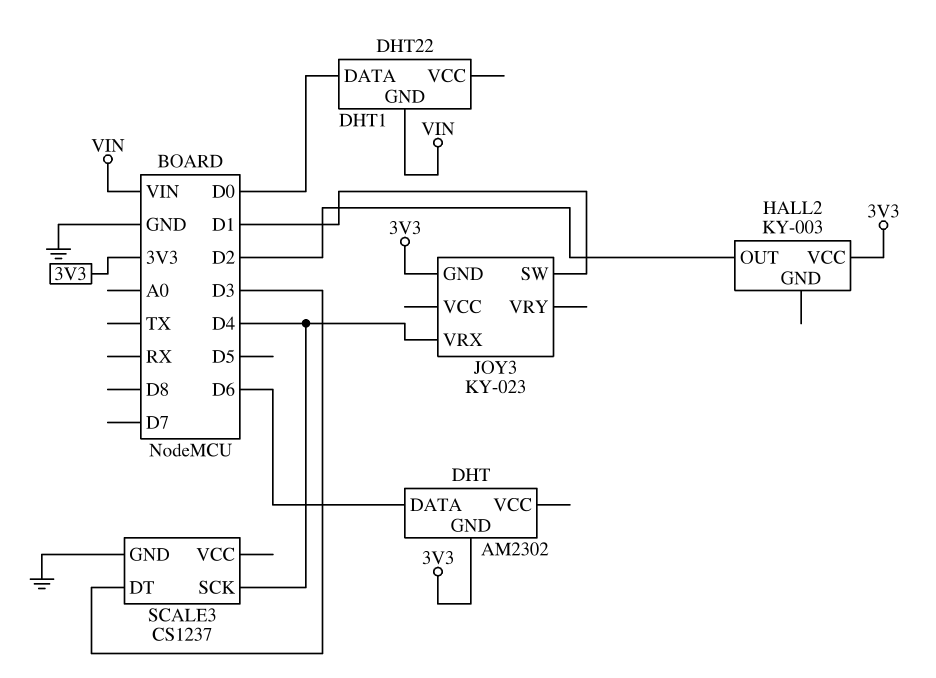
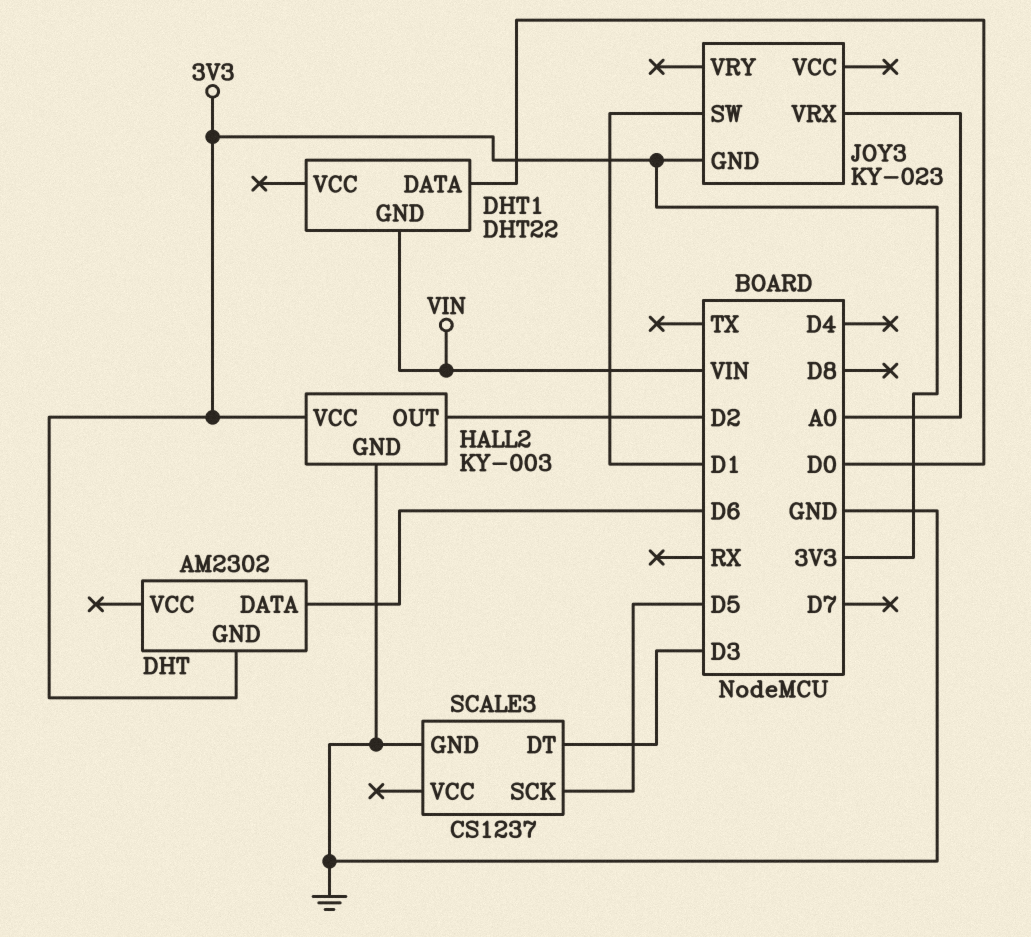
HALL2 pin GND: none -> GND
JOY3 pin VRX: D4 -> A0
SCALE3 pin SCK: D4 -> D5

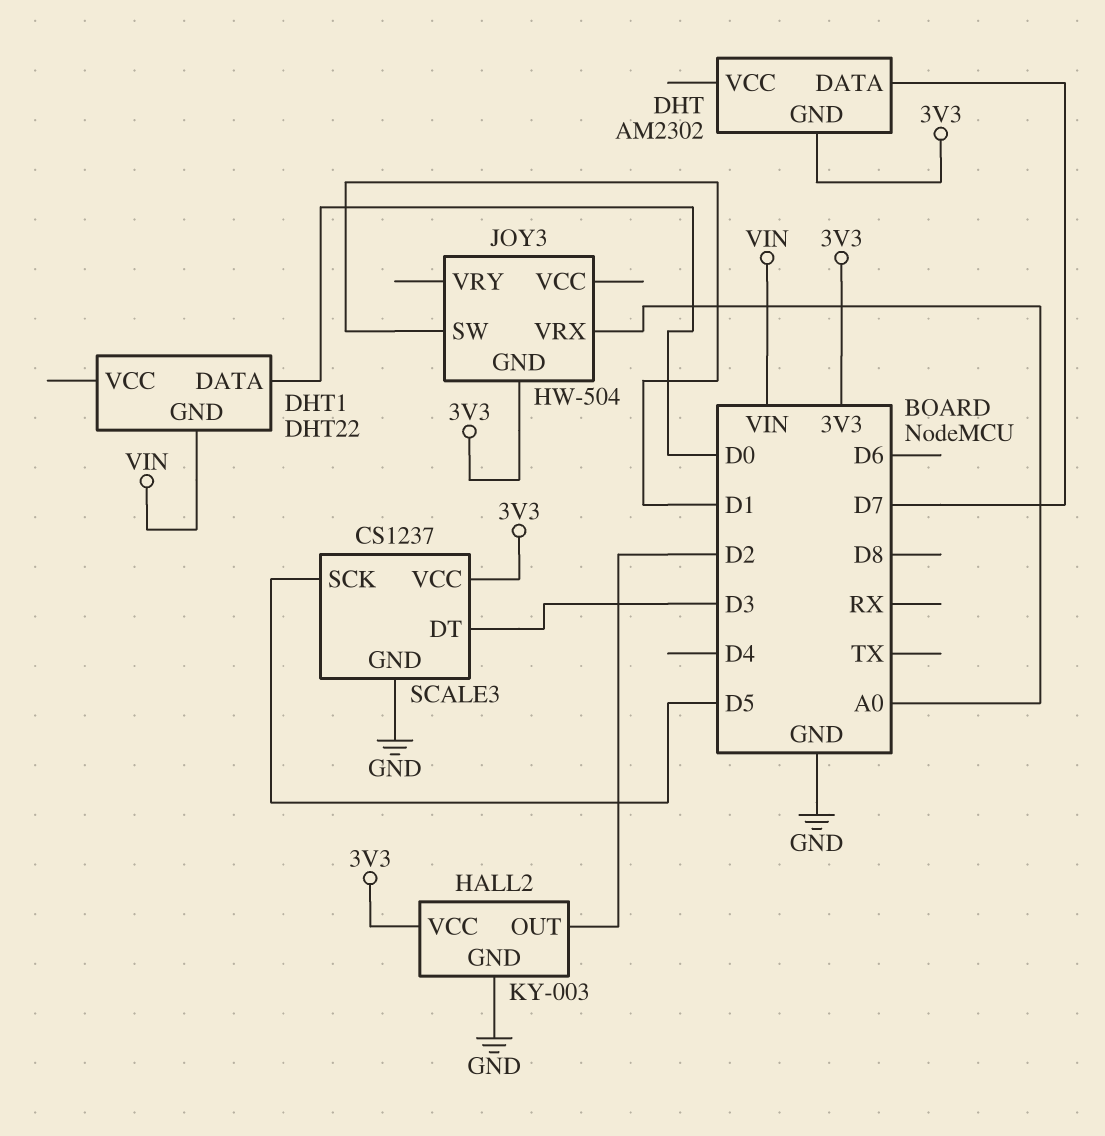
DHT pin DATA: D6 -> D7
JOY3: KY-023 -> HW-504
SCALE3 pin VCC: none -> 3V3

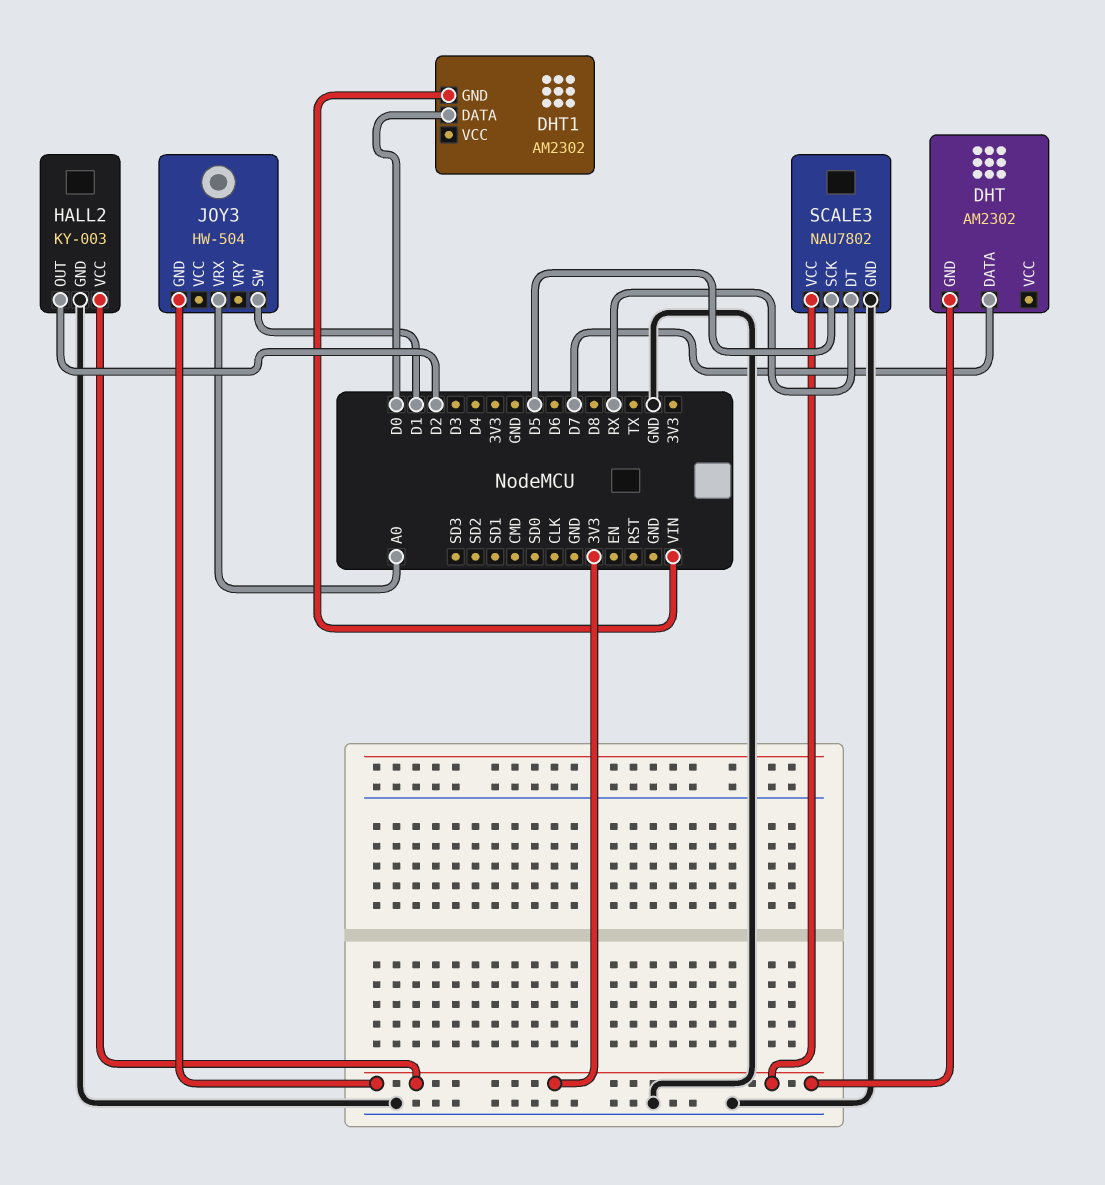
DHT1: DHT22 -> AM2302
SCALE3: CS1237 -> NAU7802
SCALE3 pin DT: D3 -> RX

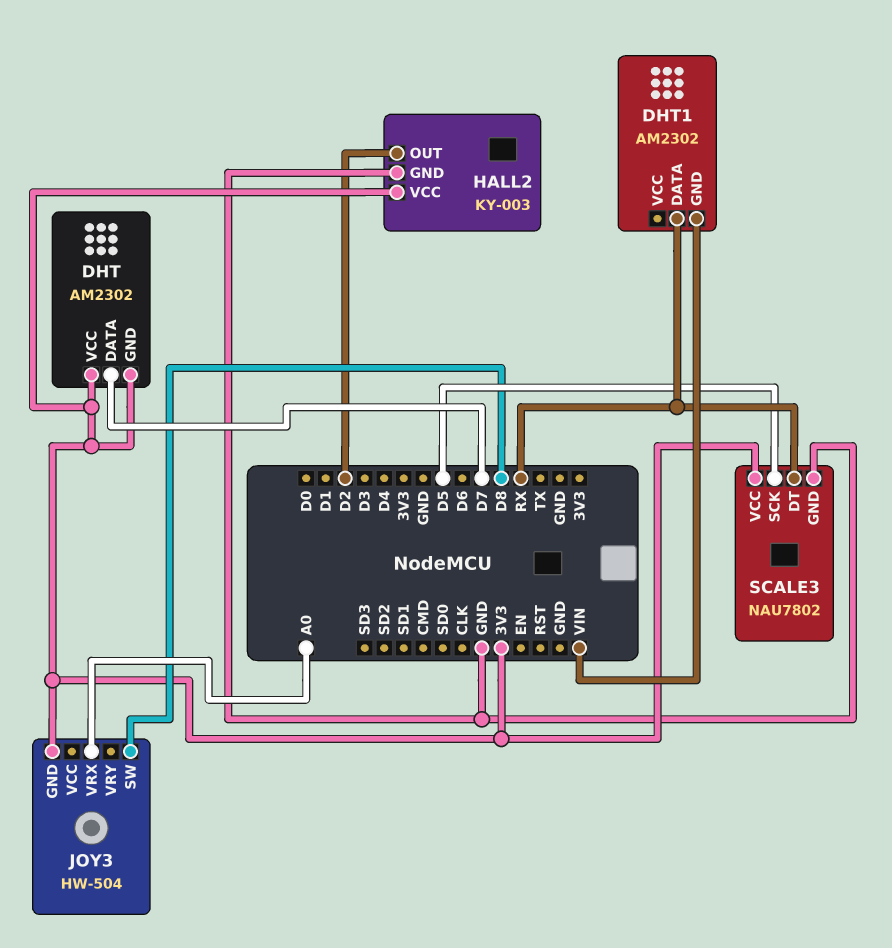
DHT pin VCC: none -> 3V3
DHT1 pin DATA: D0 -> RX
JOY3 pin SW: D1 -> D8

